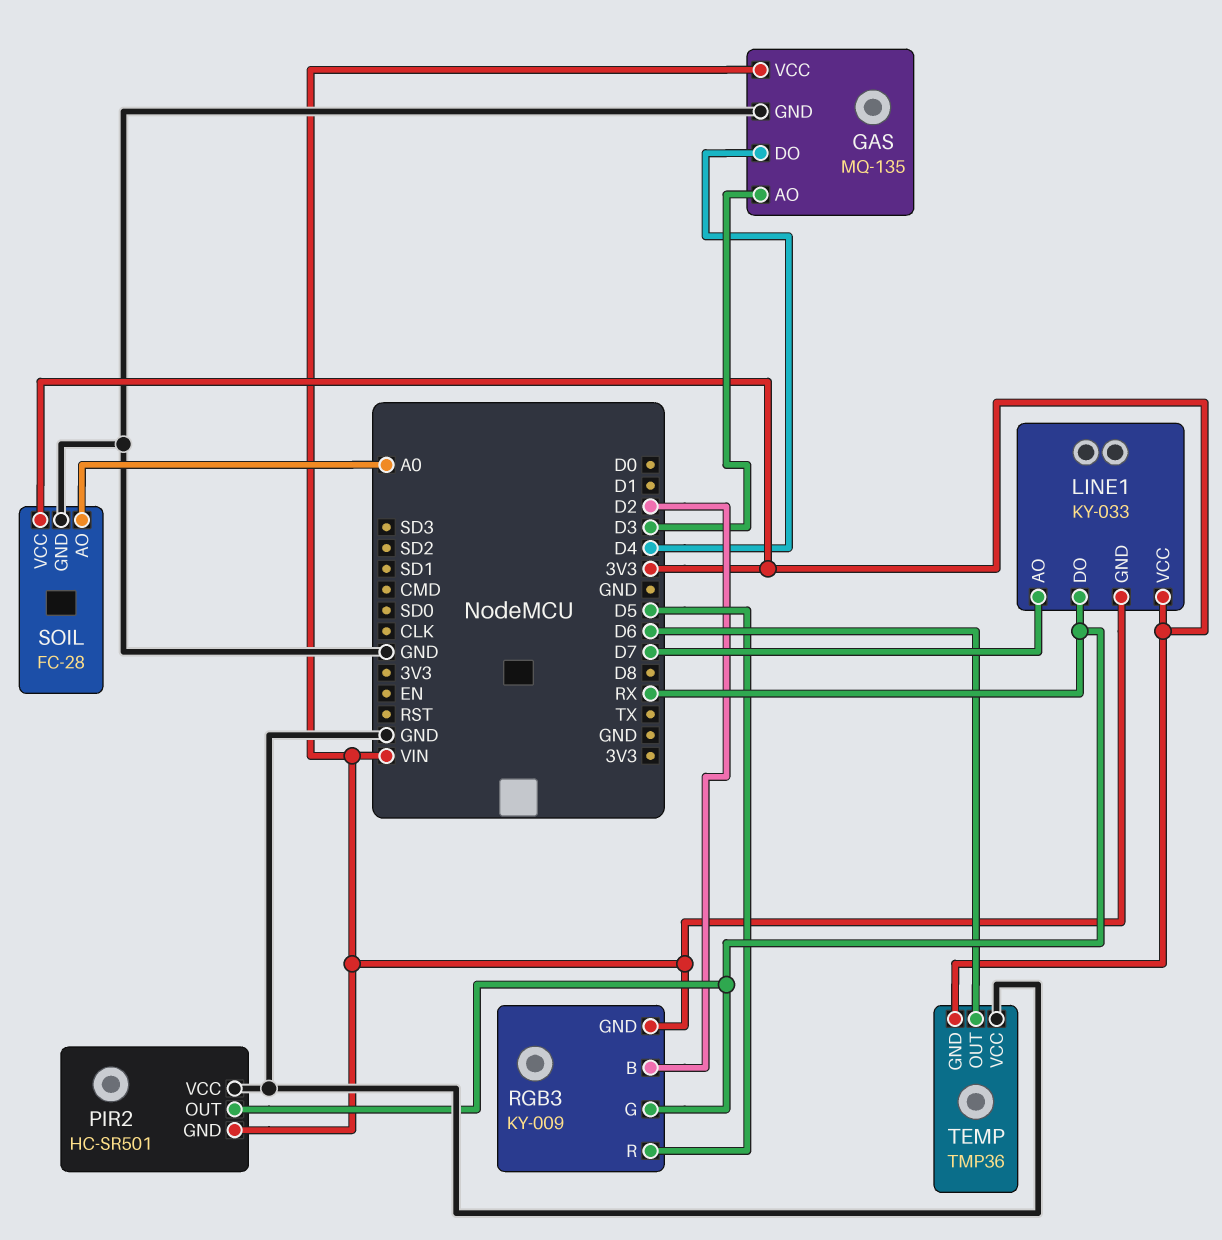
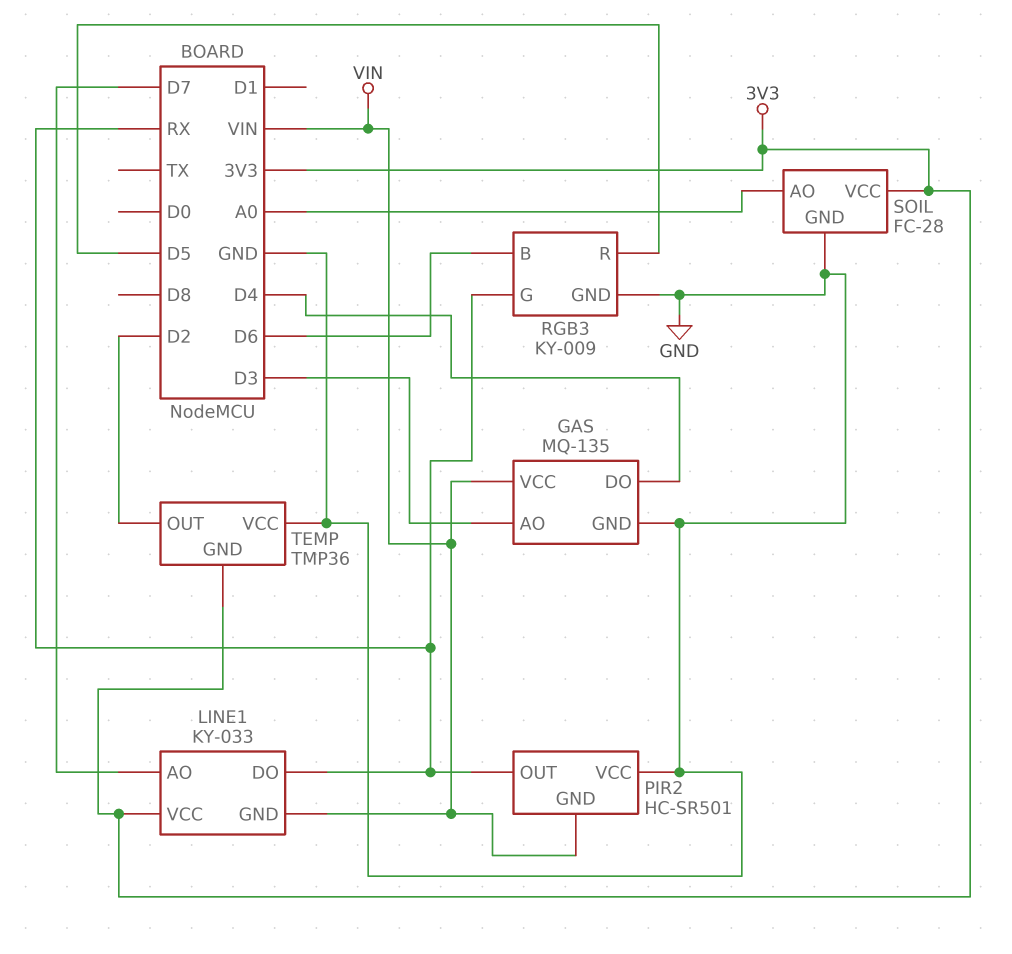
RGB3 pin B: D2 -> D6
RGB3 pin GND: VIN -> GND
TEMP pin OUT: D6 -> D2

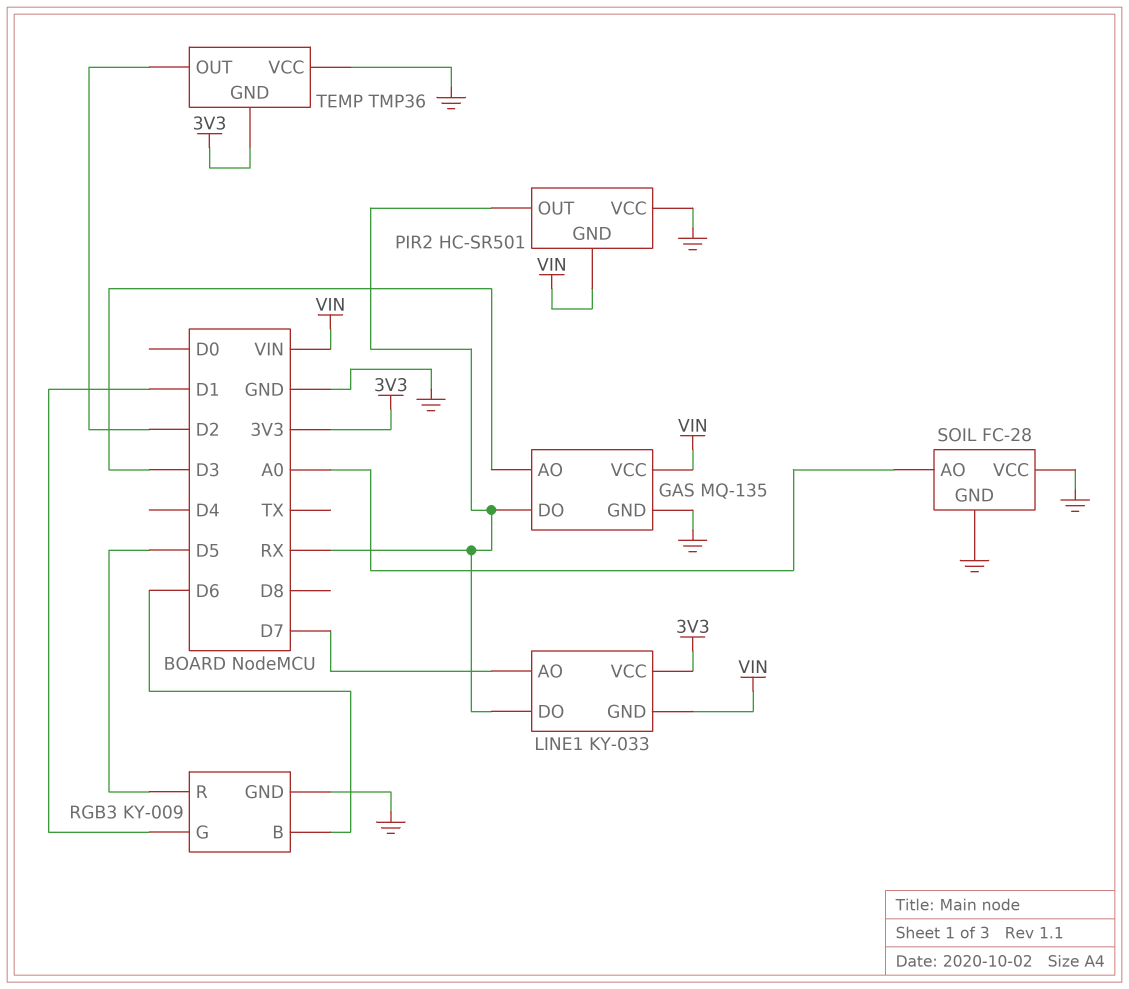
GAS pin DO: D4 -> RX
RGB3 pin G: RX -> D1
SOIL pin VCC: 3V3 -> GND

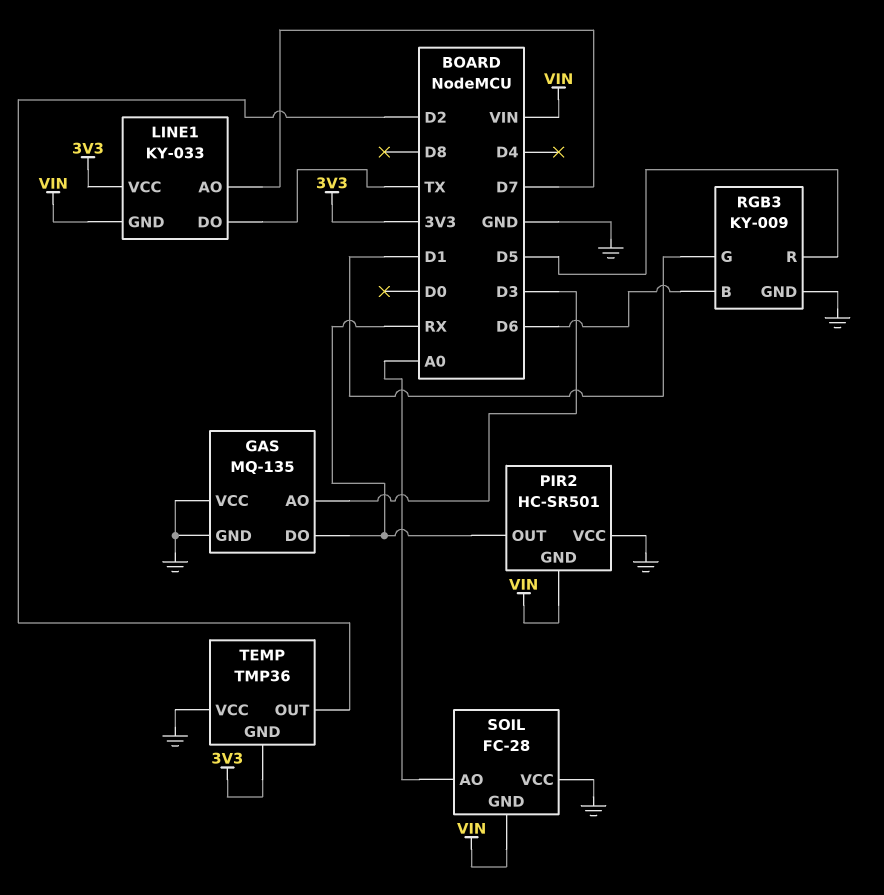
GAS pin VCC: VIN -> GND
LINE1 pin DO: RX -> TX
SOIL pin GND: GND -> VIN

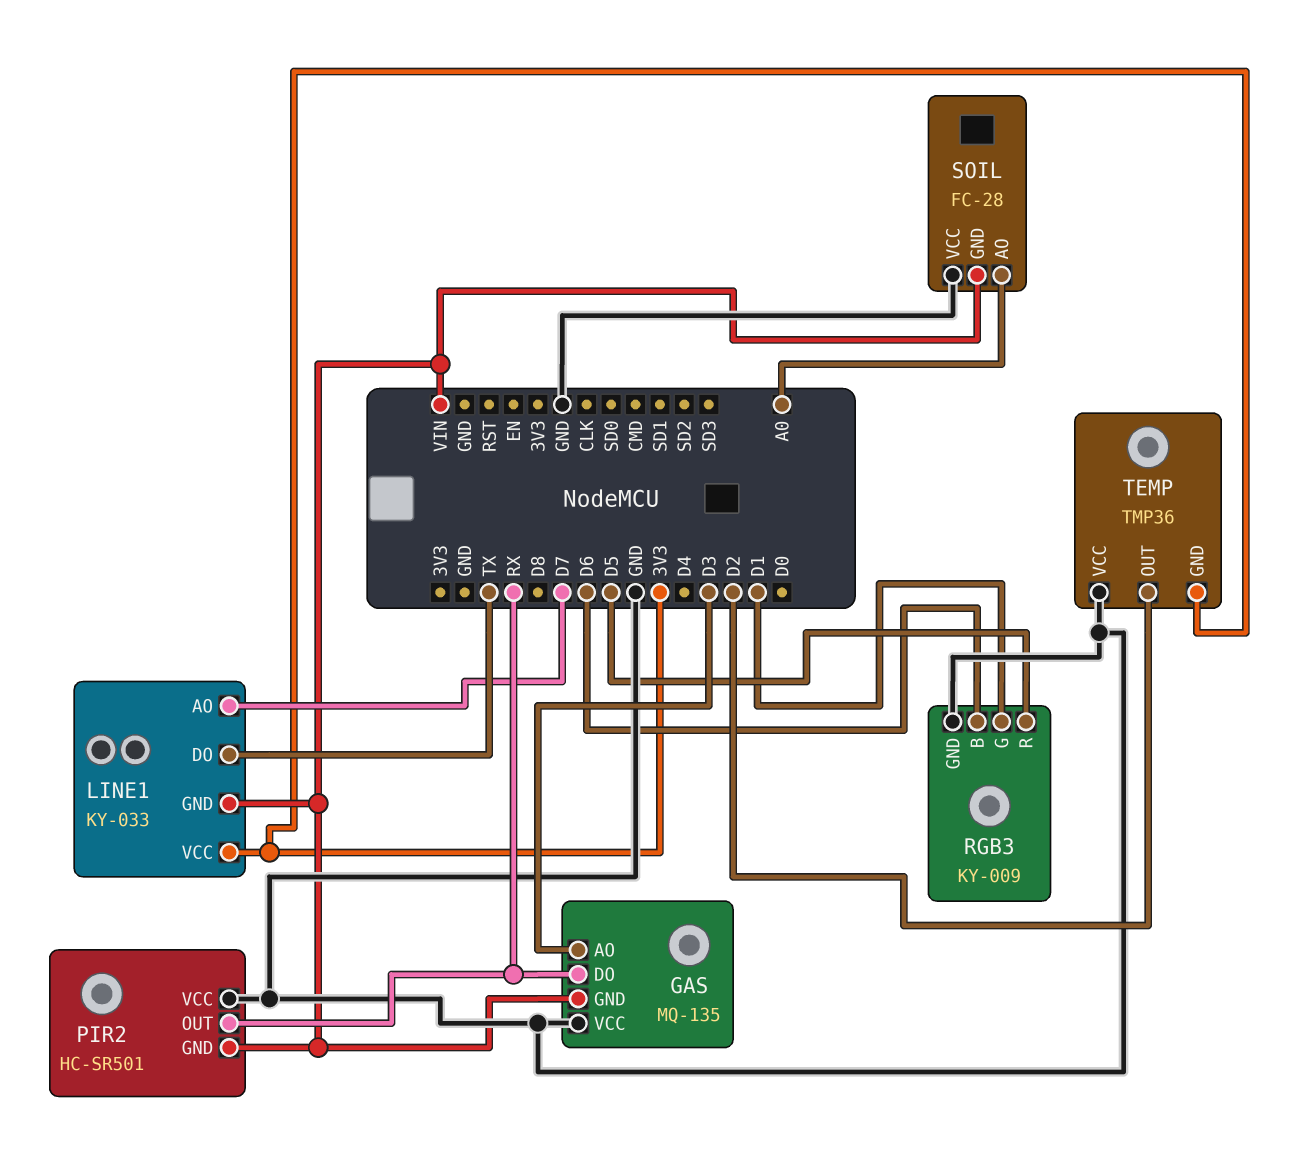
GAS pin GND: GND -> VIN

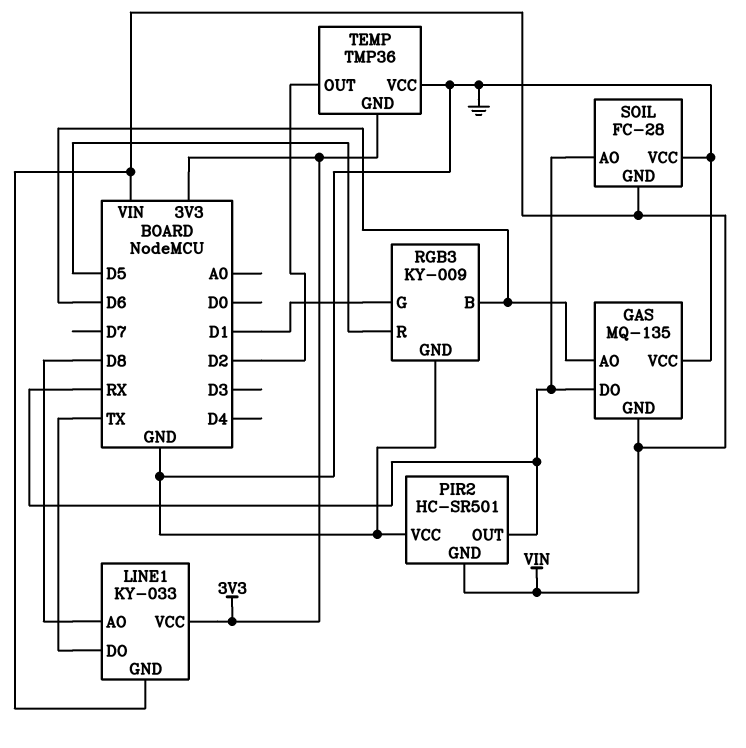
GAS pin AO: D3 -> D6
LINE1 pin AO: D7 -> D8
SOIL pin AO: A0 -> RX

